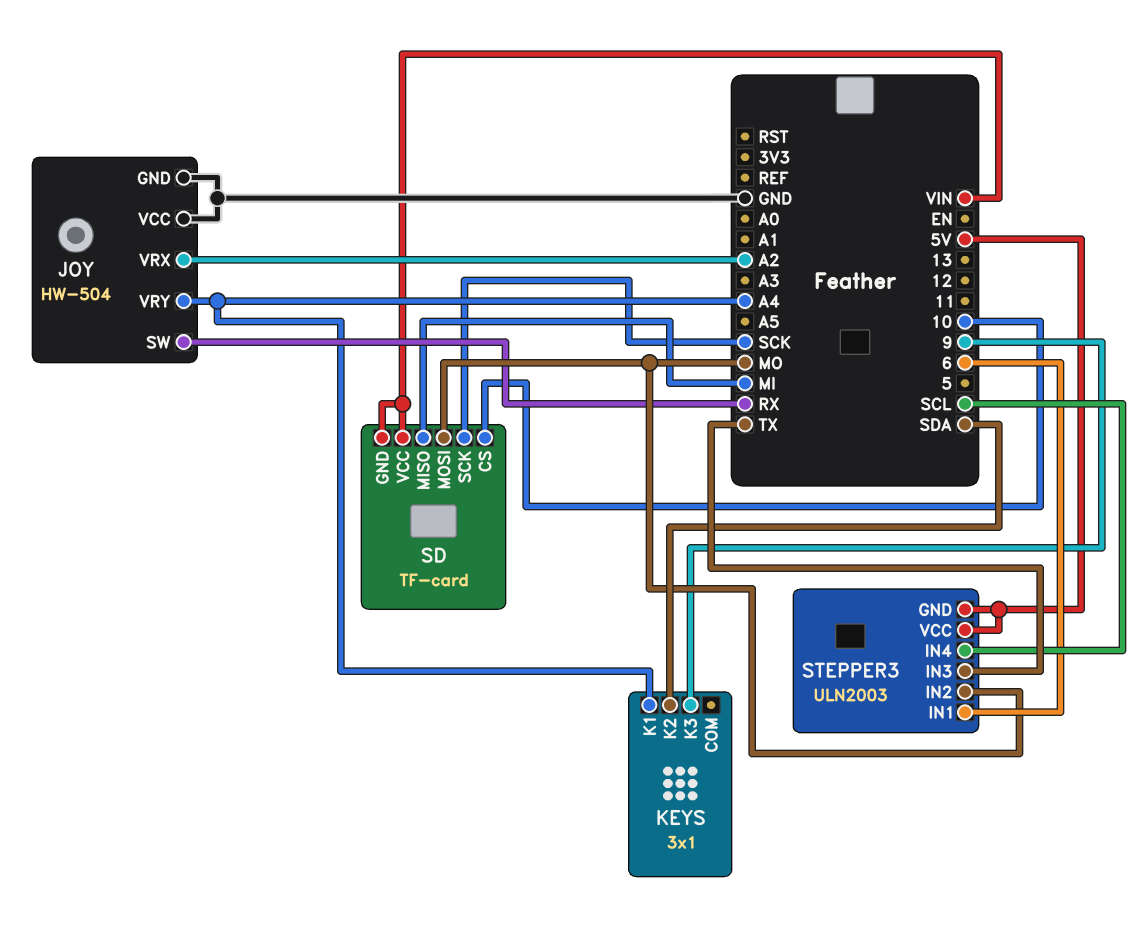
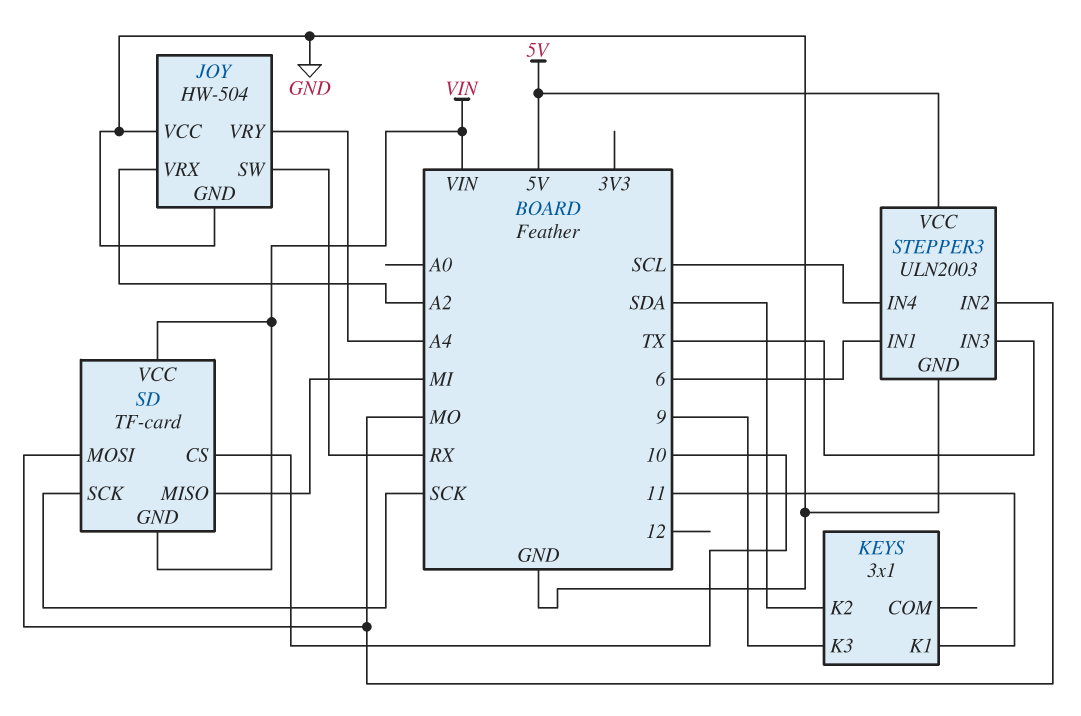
KEYS pin K1: A4 -> 11
STEPPER3 pin GND: 5V -> GND

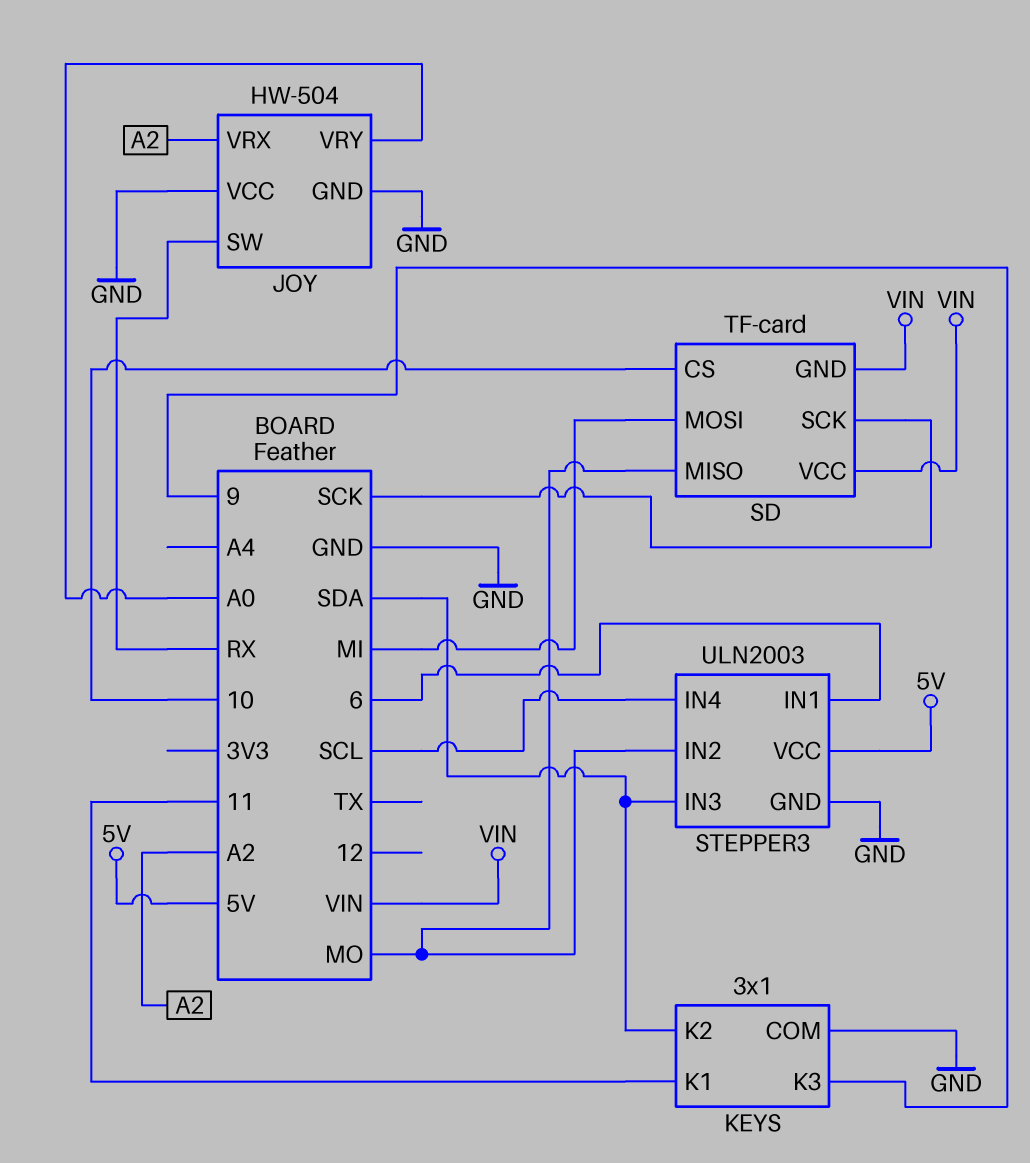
JOY pin VRY: A4 -> A0
KEYS pin COM: none -> GND
SD pin MISO: MI -> MO
SD pin MOSI: MO -> MI
STEPPER3 pin IN3: TX -> SDA

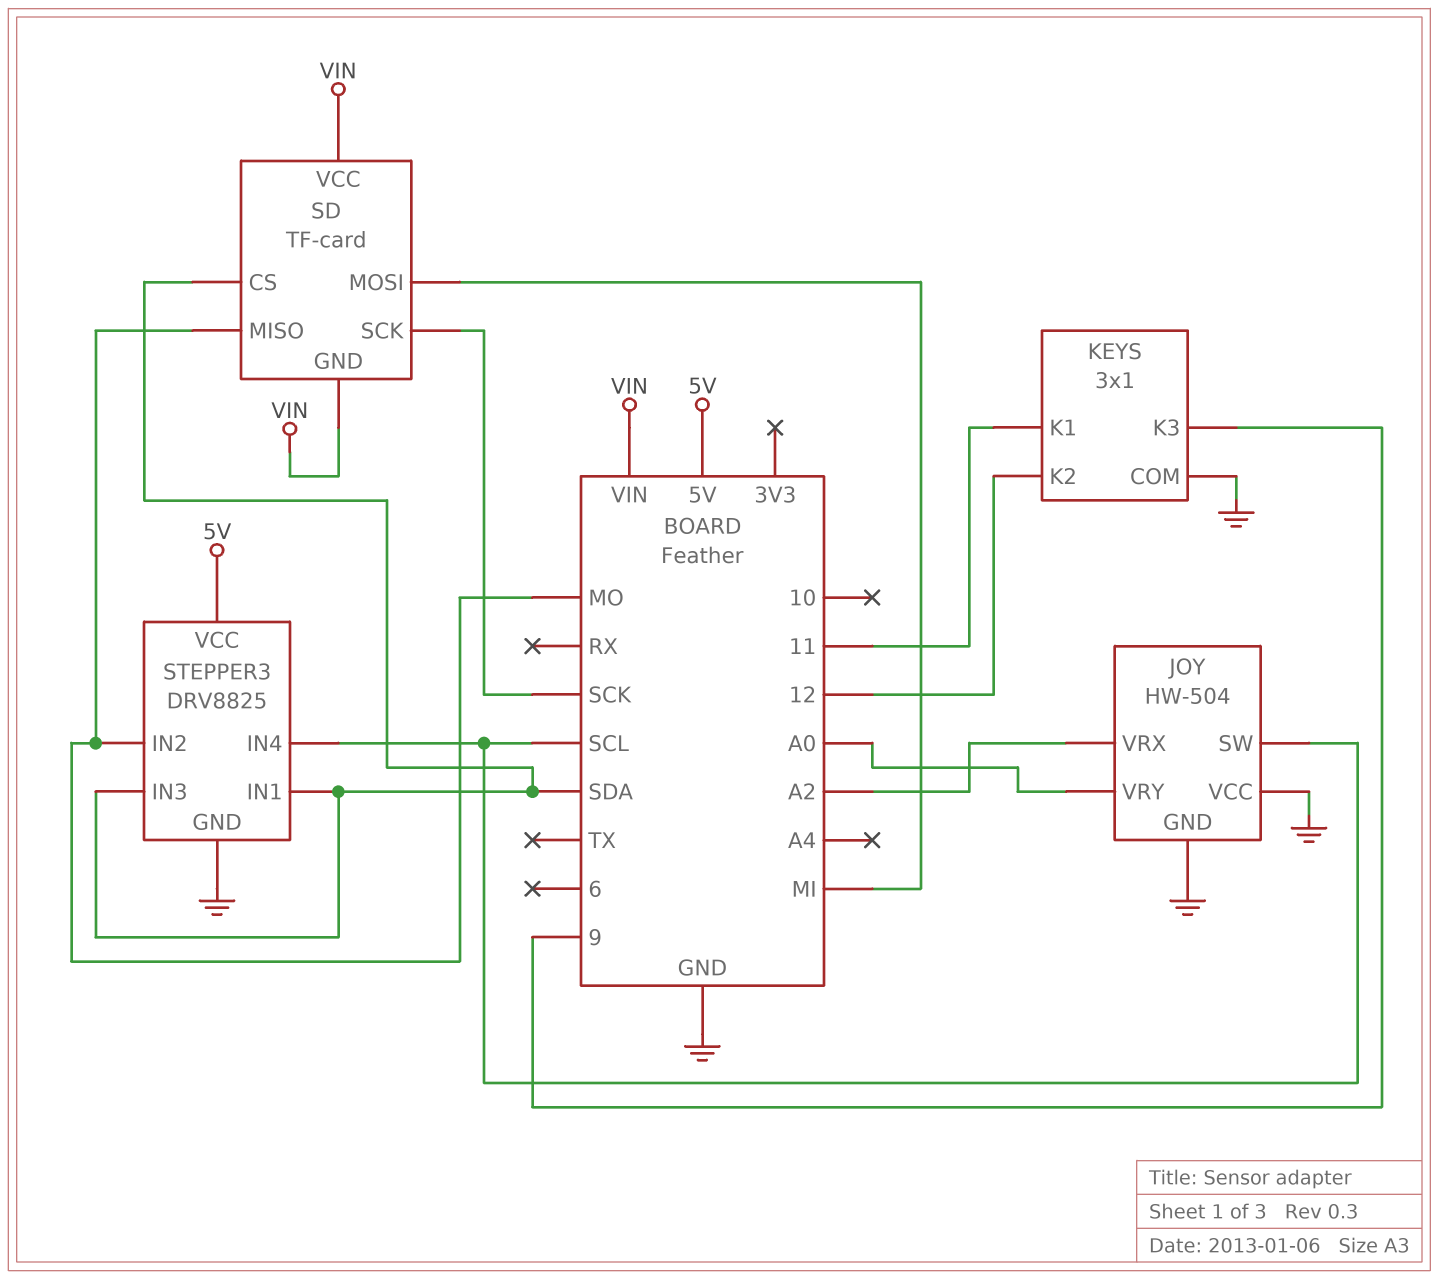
JOY pin SW: RX -> SCL
KEYS pin K2: SDA -> 12
SD pin CS: 10 -> SDA
STEPPER3: ULN2003 -> DRV8825
STEPPER3 pin IN1: 6 -> SDA

